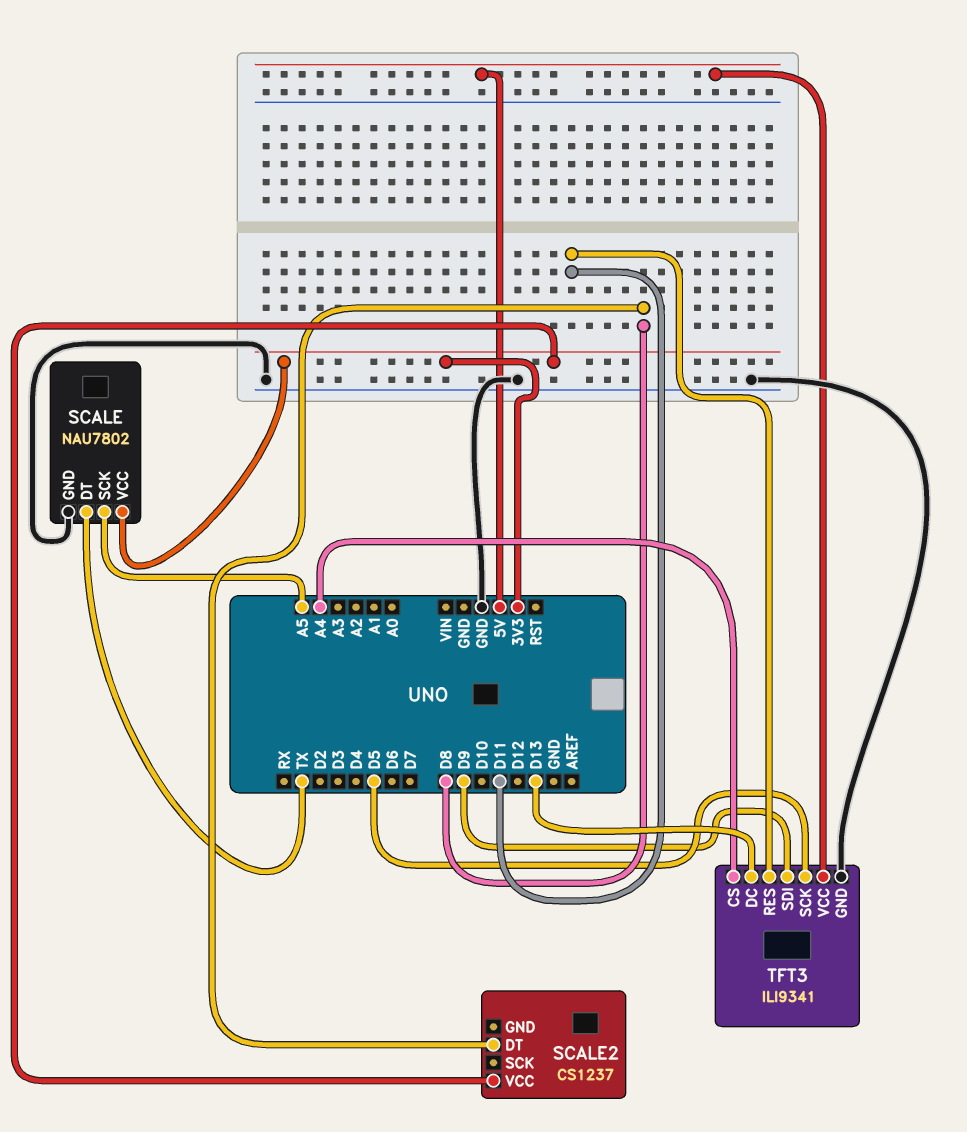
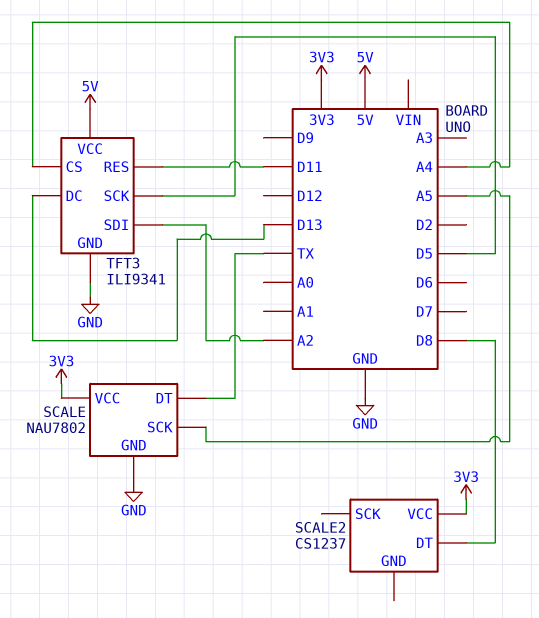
TFT3 pin SDI: D9 -> A2

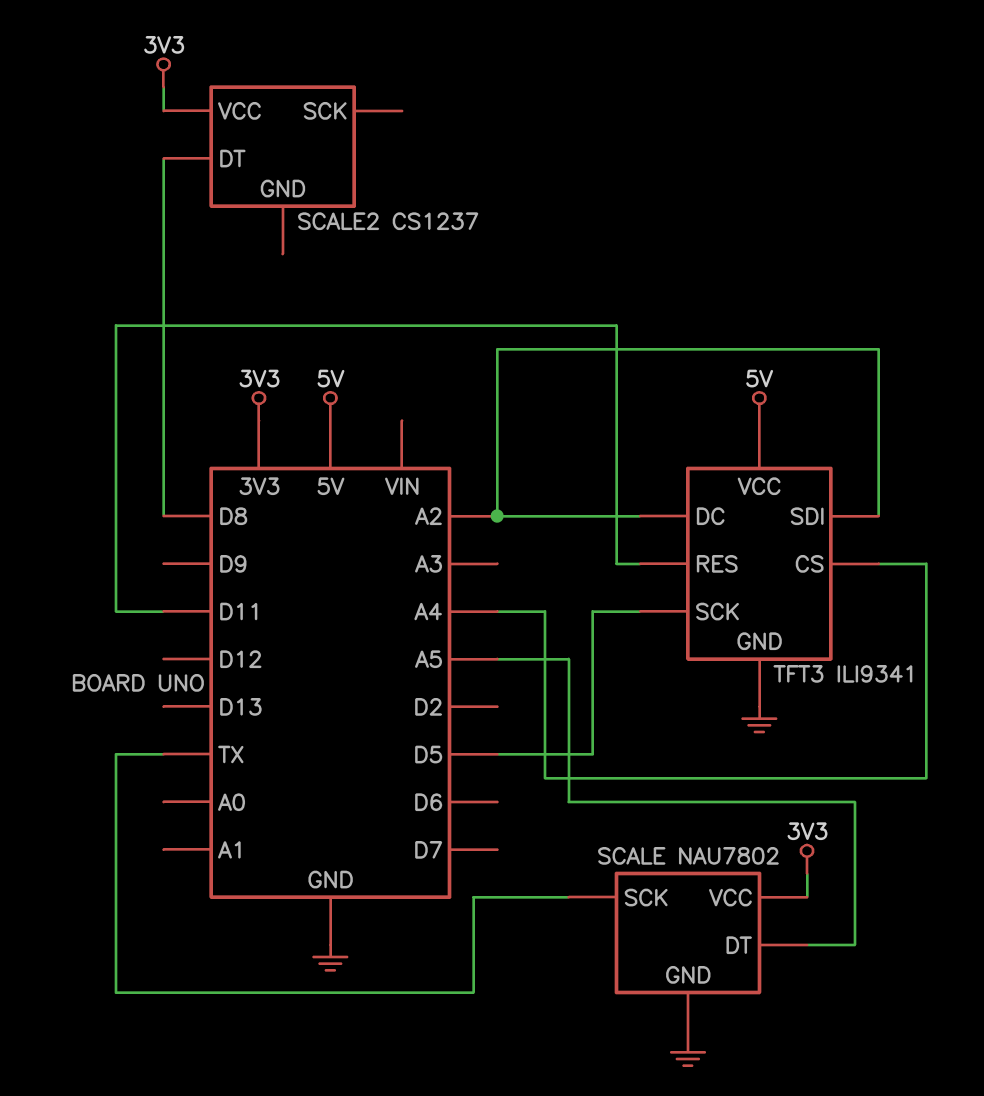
SCALE pin DT: TX -> A5
SCALE pin SCK: A5 -> TX
TFT3 pin DC: D13 -> A2

